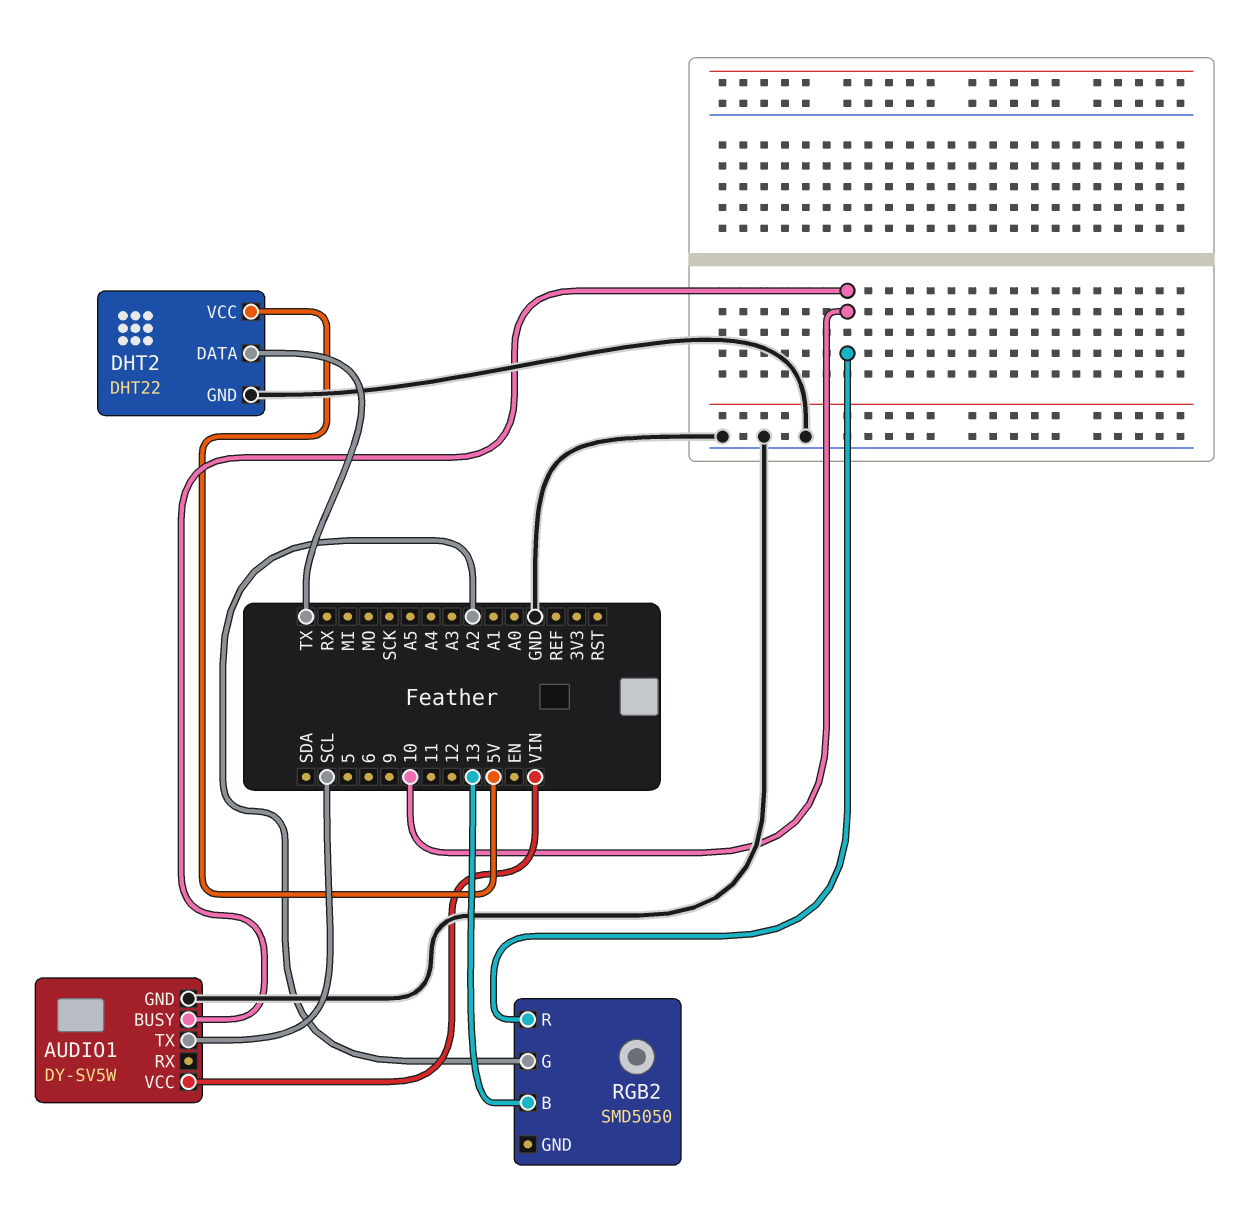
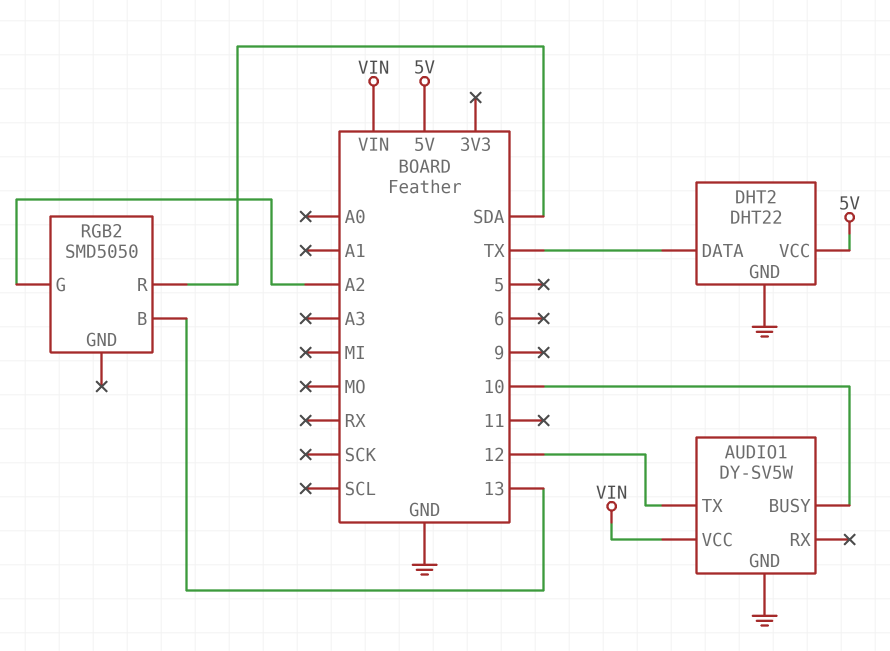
AUDIO1 pin TX: SCL -> 12
RGB2 pin R: 10 -> SDA

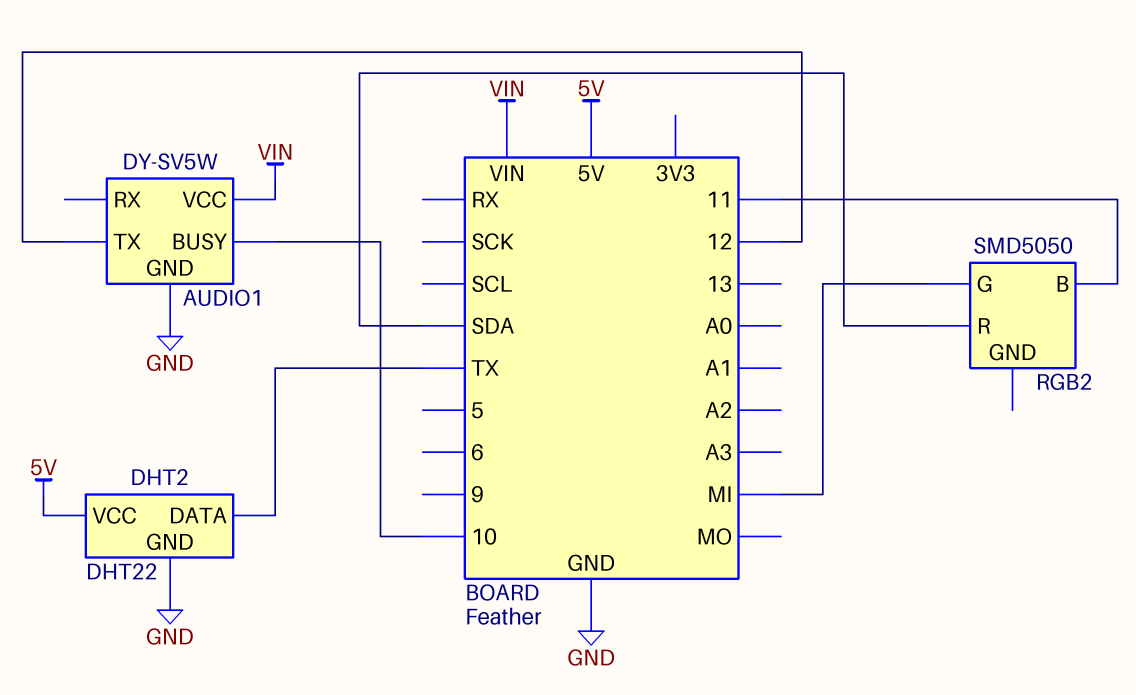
RGB2 pin B: 13 -> 11
RGB2 pin G: A2 -> MI

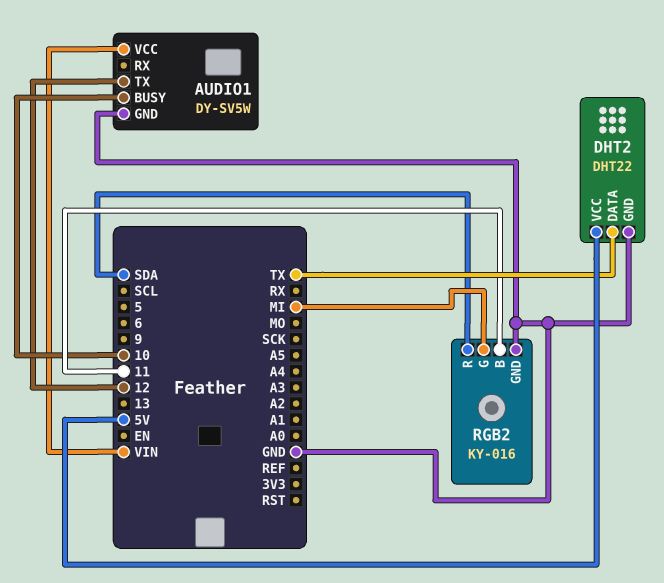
RGB2: SMD5050 -> KY-016
RGB2 pin GND: none -> GND

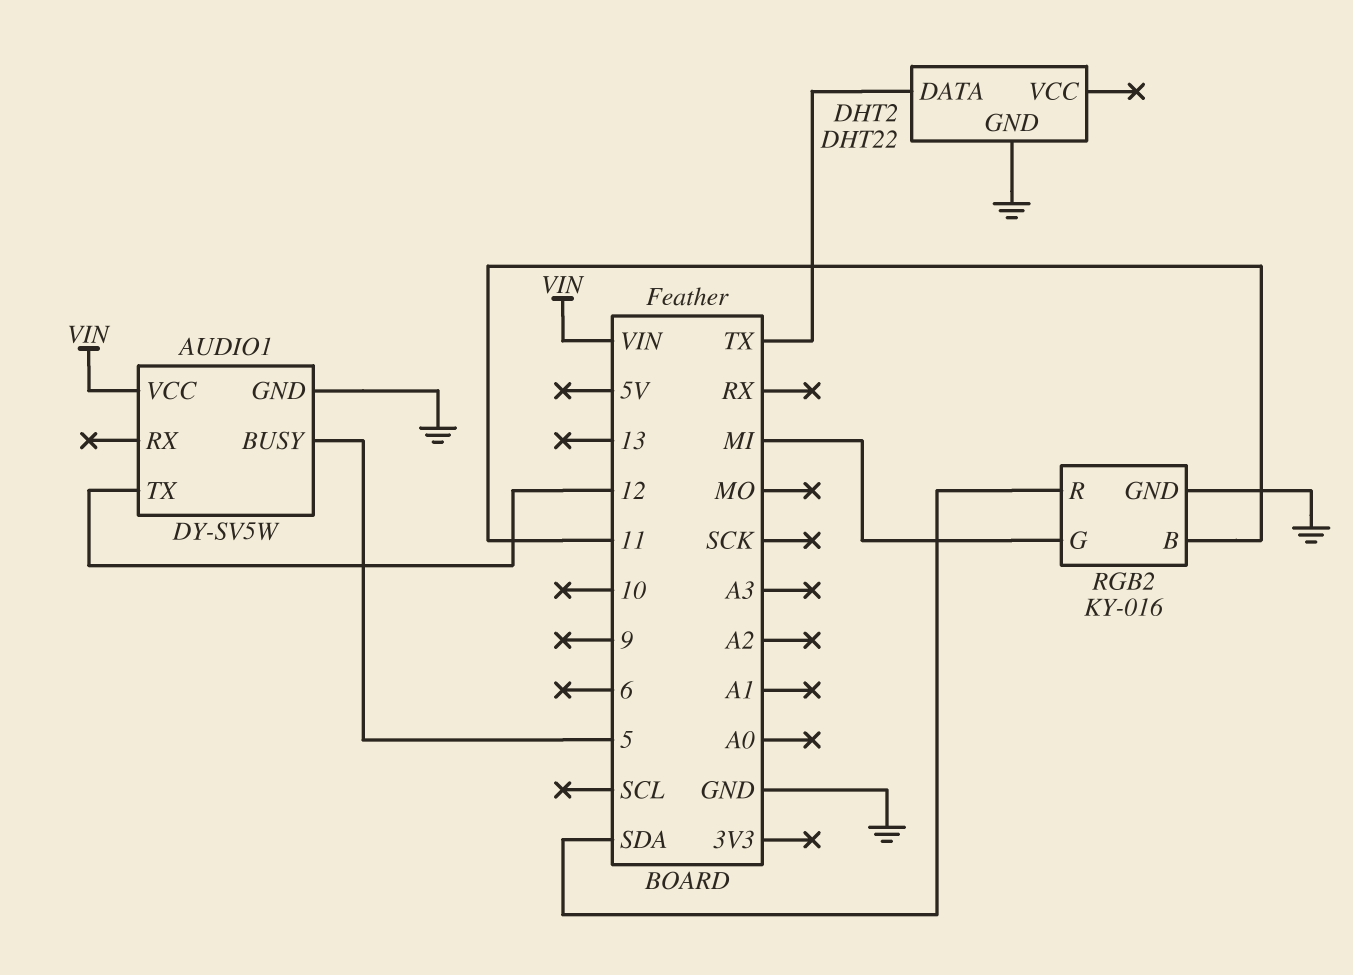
AUDIO1 pin BUSY: 10 -> 5
DHT2 pin VCC: 5V -> none

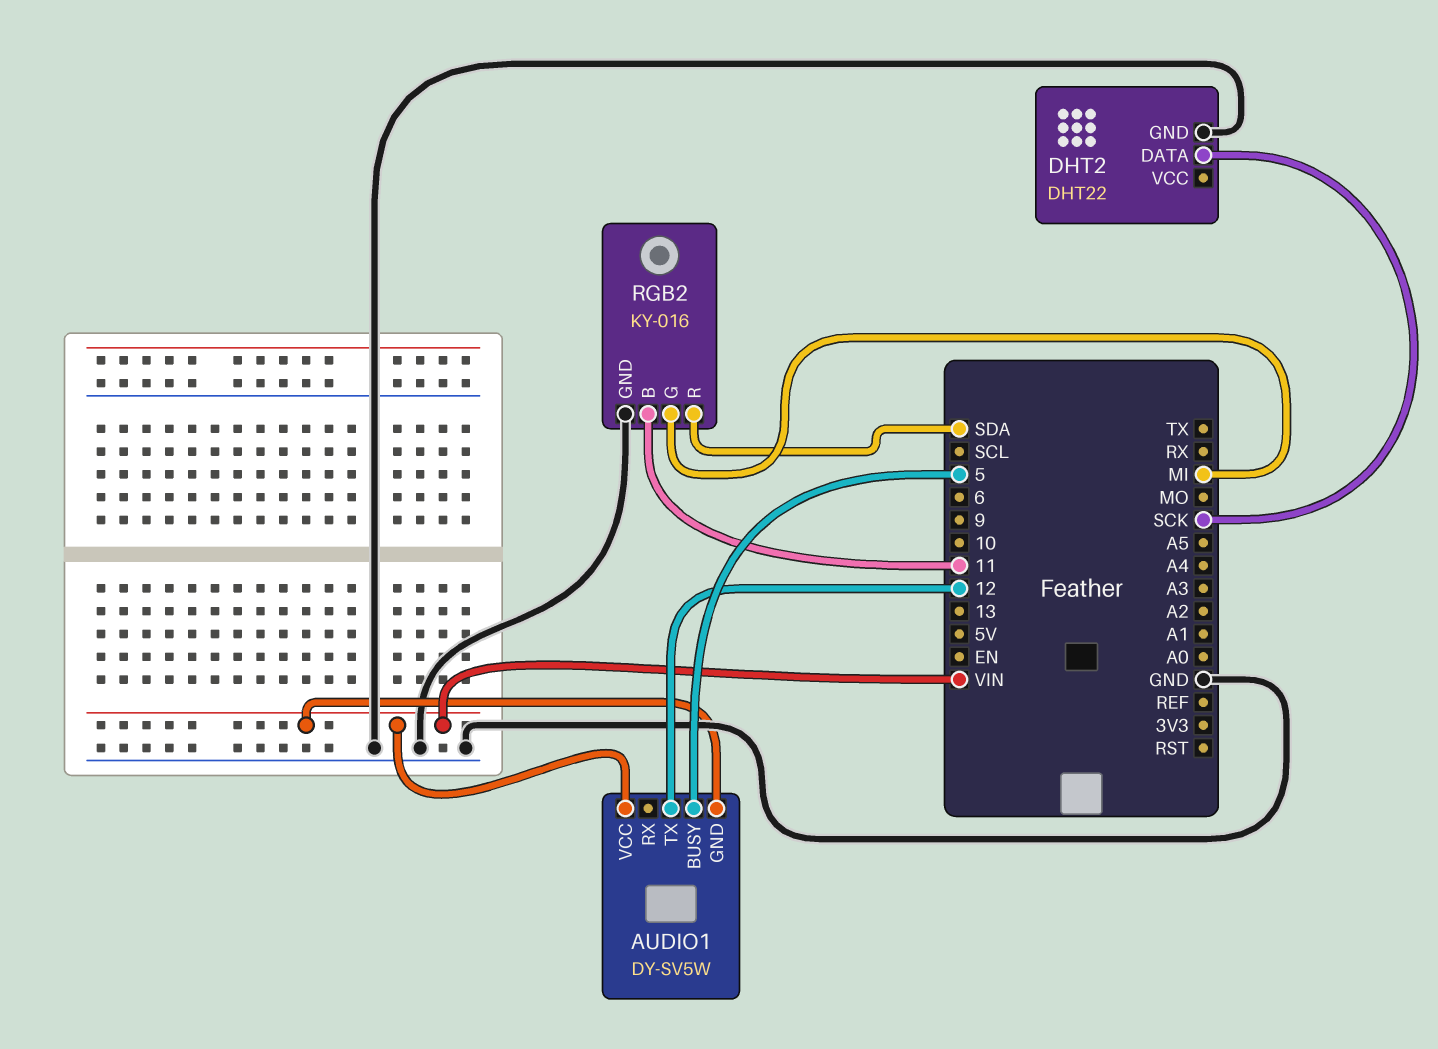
AUDIO1 pin GND: GND -> VIN
DHT2 pin DATA: TX -> SCK

